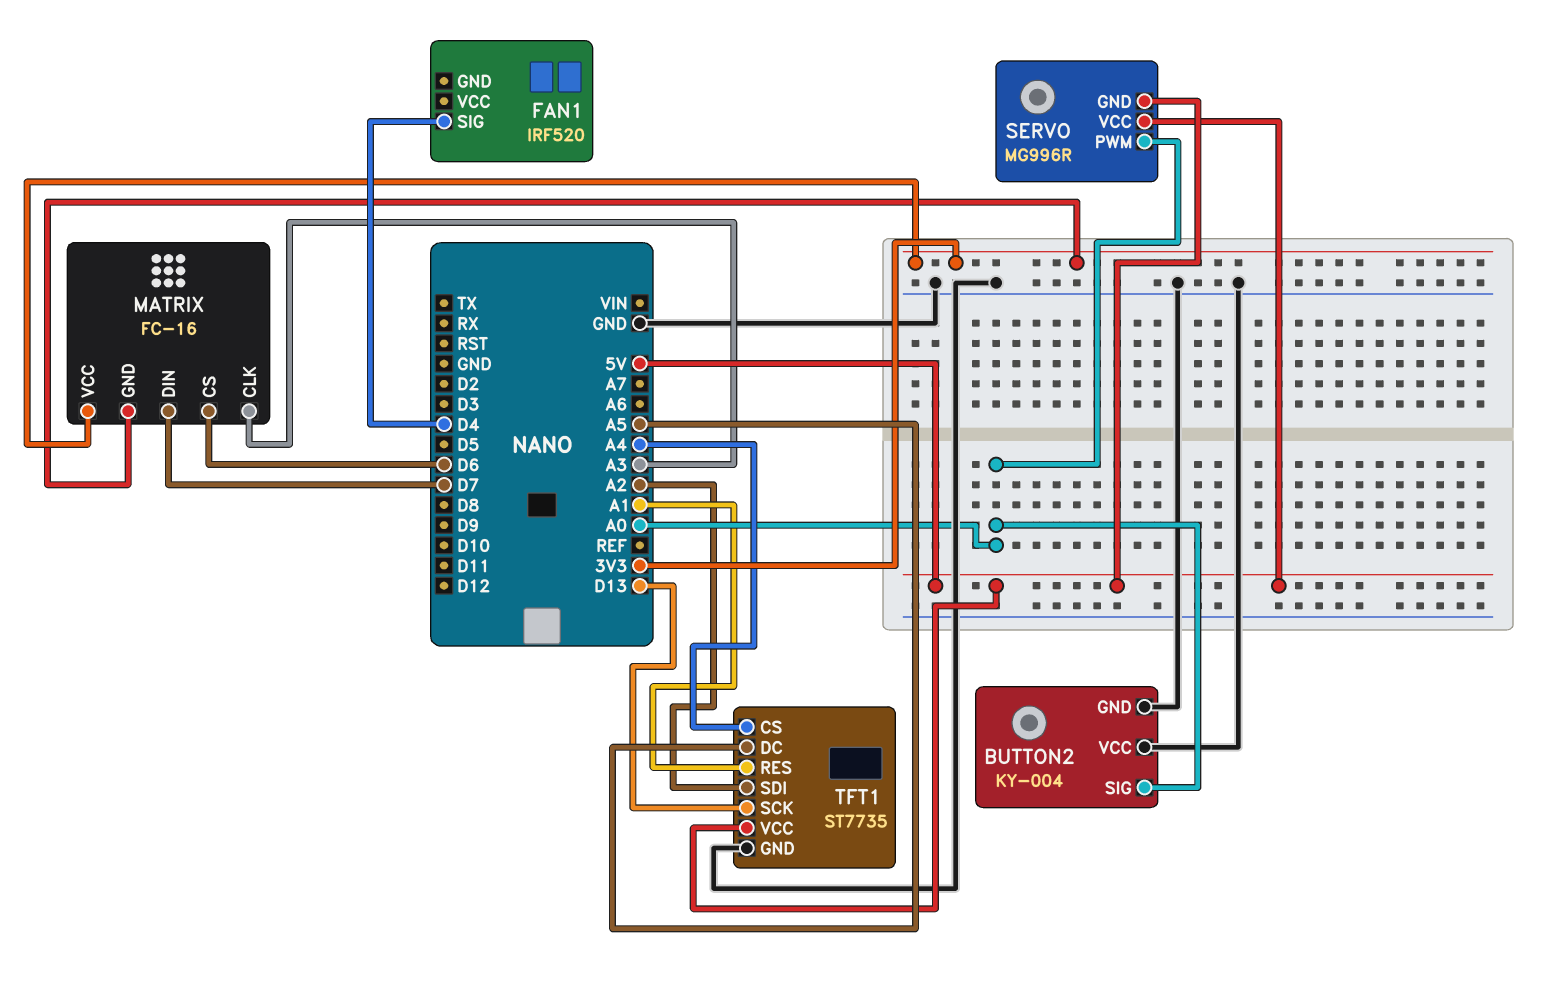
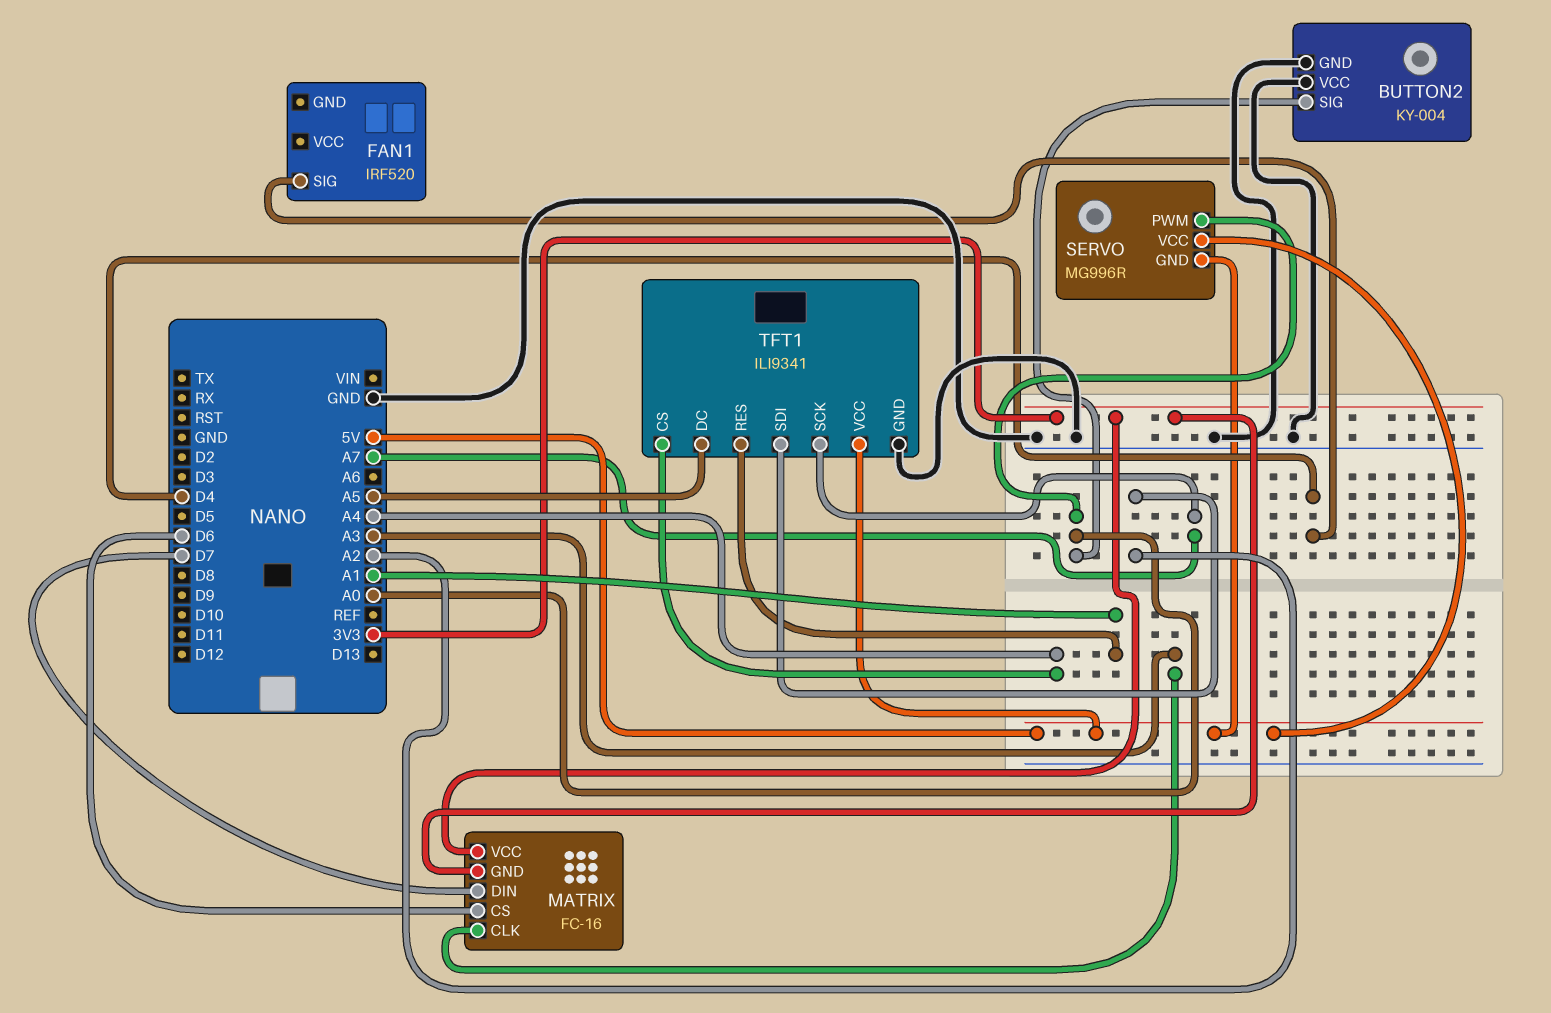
TFT1: ST7735 -> ILI9341
TFT1 pin SCK: D13 -> A7

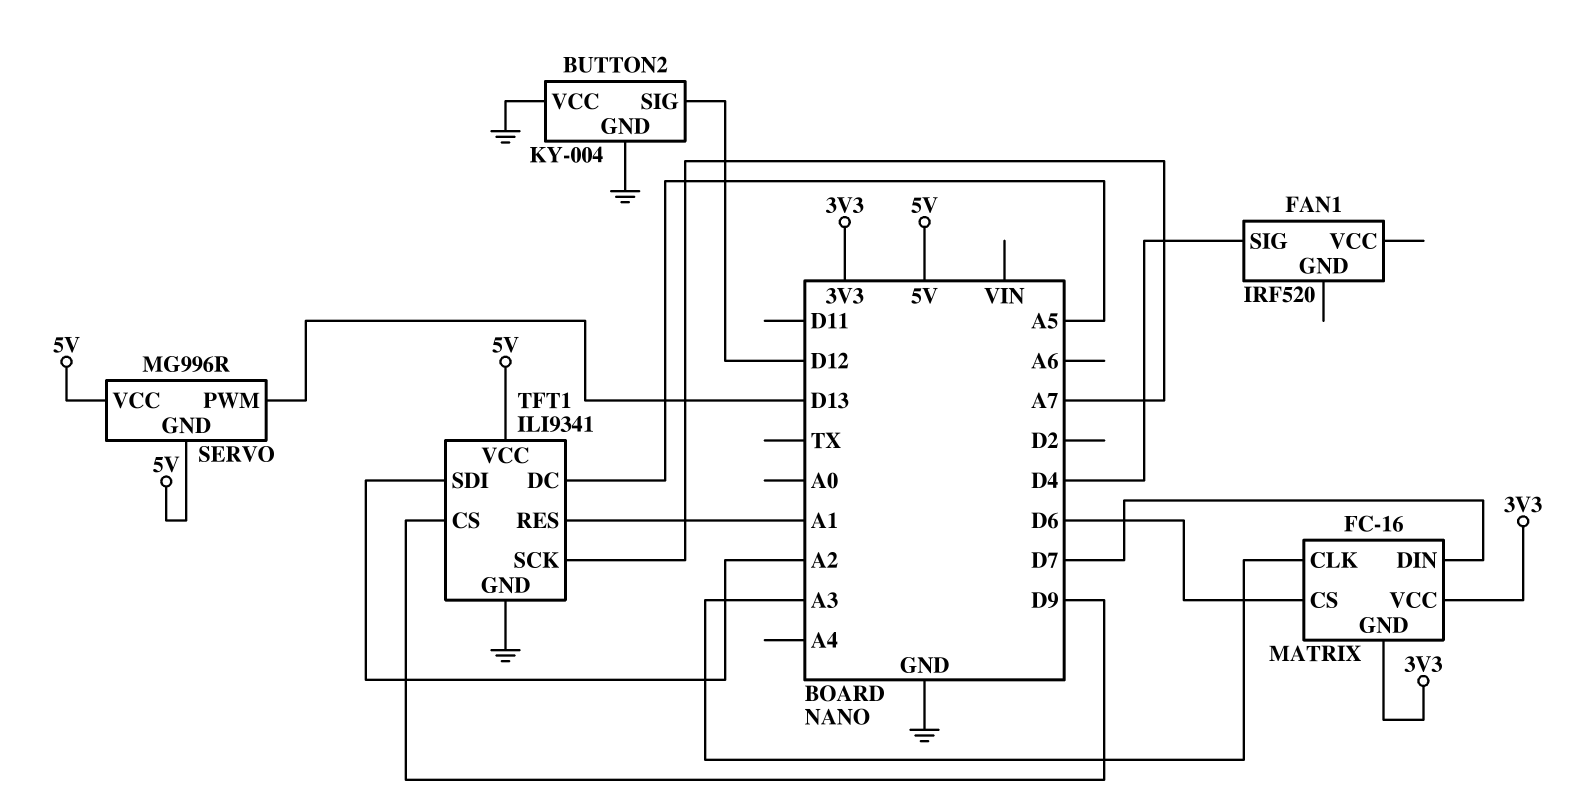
BUTTON2 pin SIG: A0 -> D12
SERVO pin PWM: A0 -> D13
TFT1 pin CS: A4 -> D9

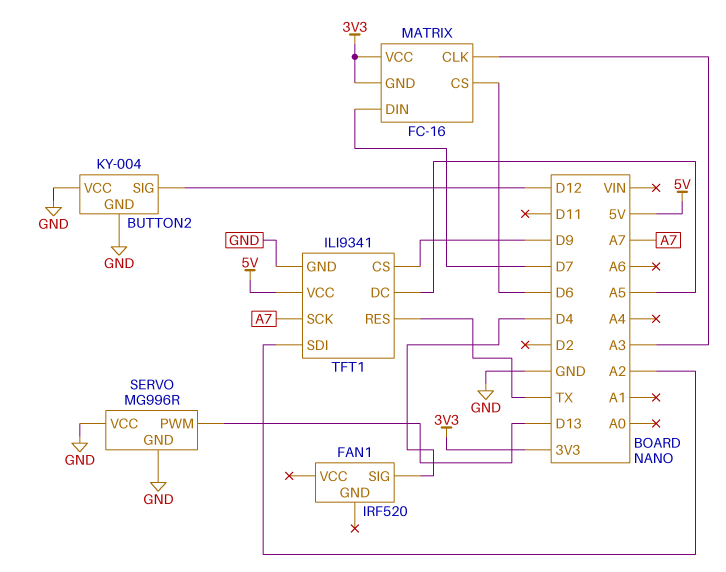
SERVO pin GND: 5V -> GND
SERVO pin VCC: 5V -> GND
TFT1 pin RES: A1 -> TX

